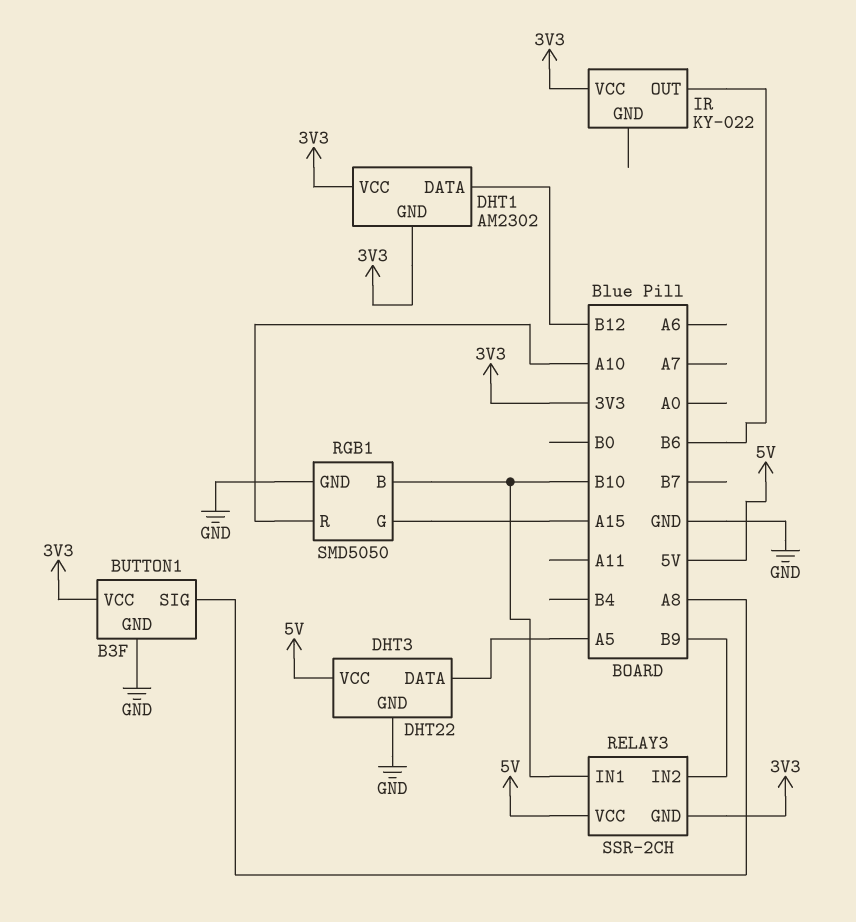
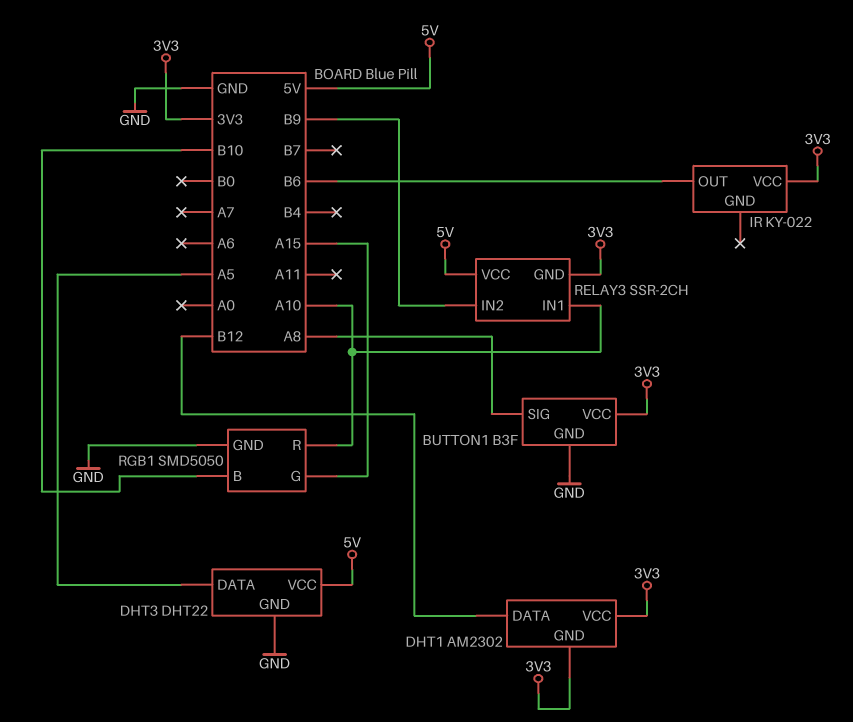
RELAY3 pin IN1: B10 -> A10

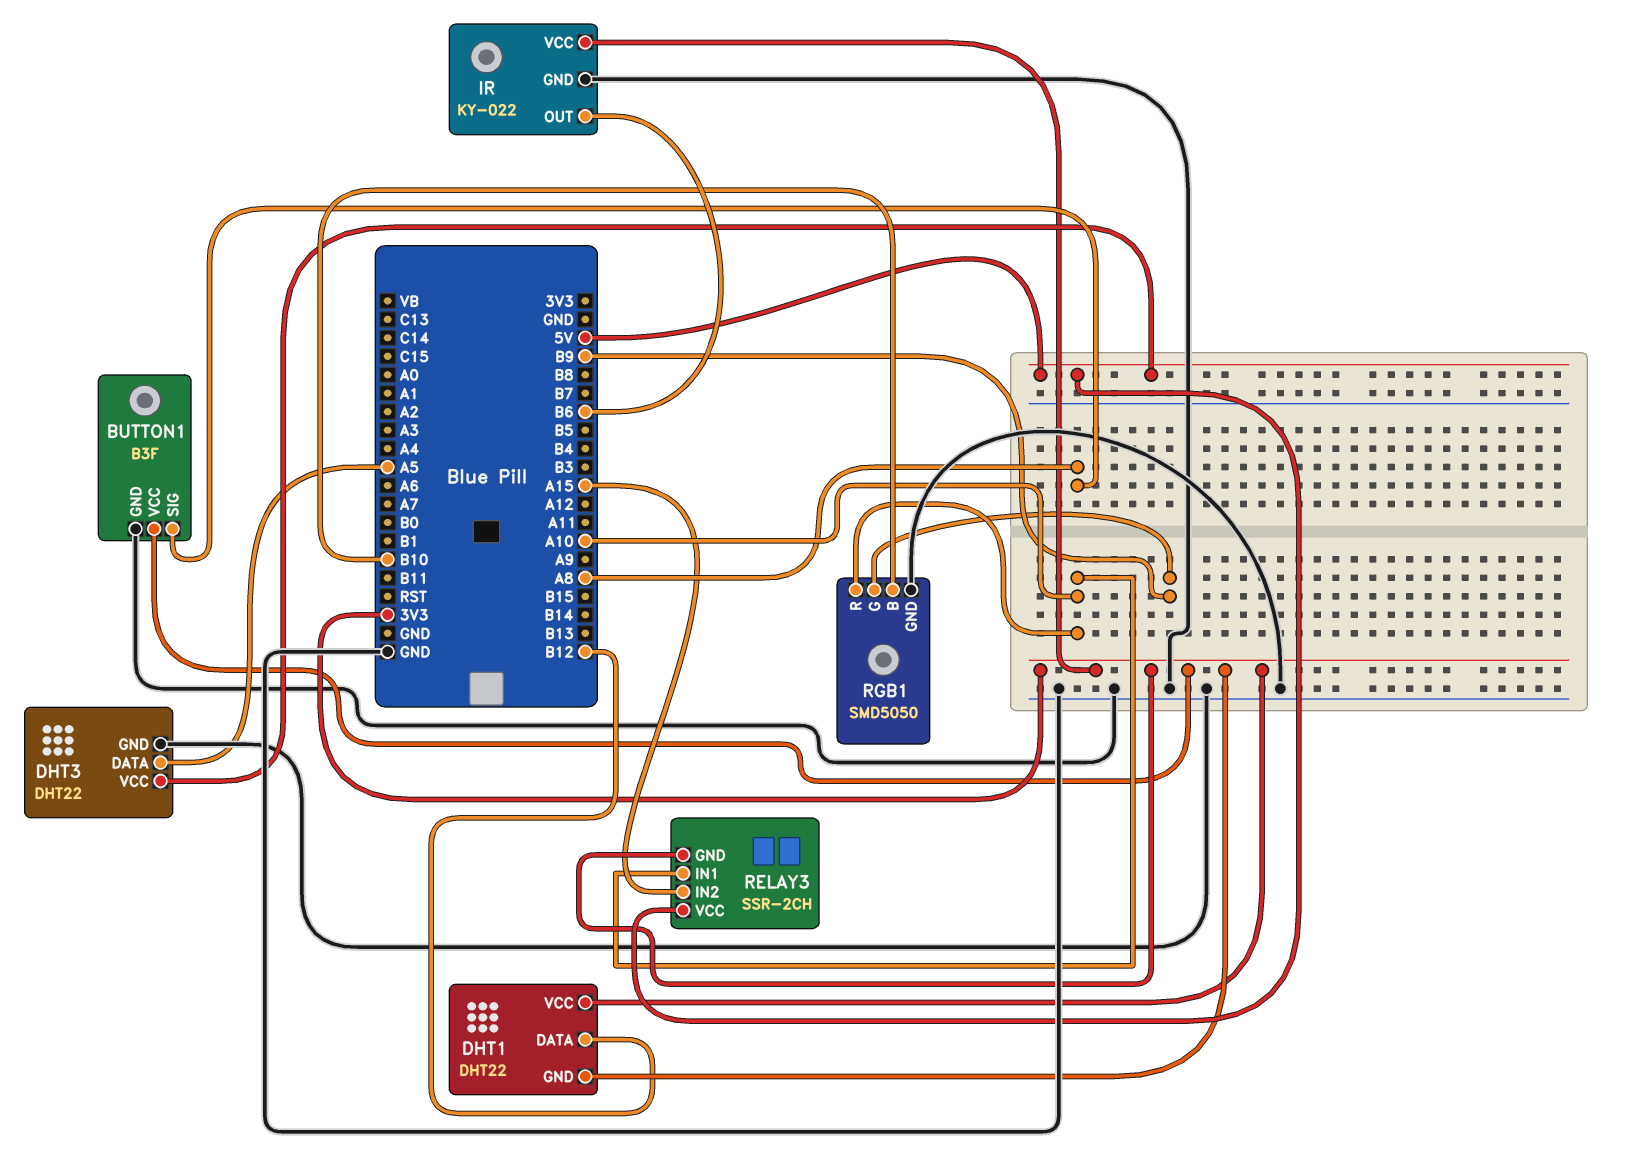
DHT1: AM2302 -> DHT22
IR pin GND: none -> GND
RELAY3 pin IN2: B9 -> A15
RGB1 pin G: A15 -> B9

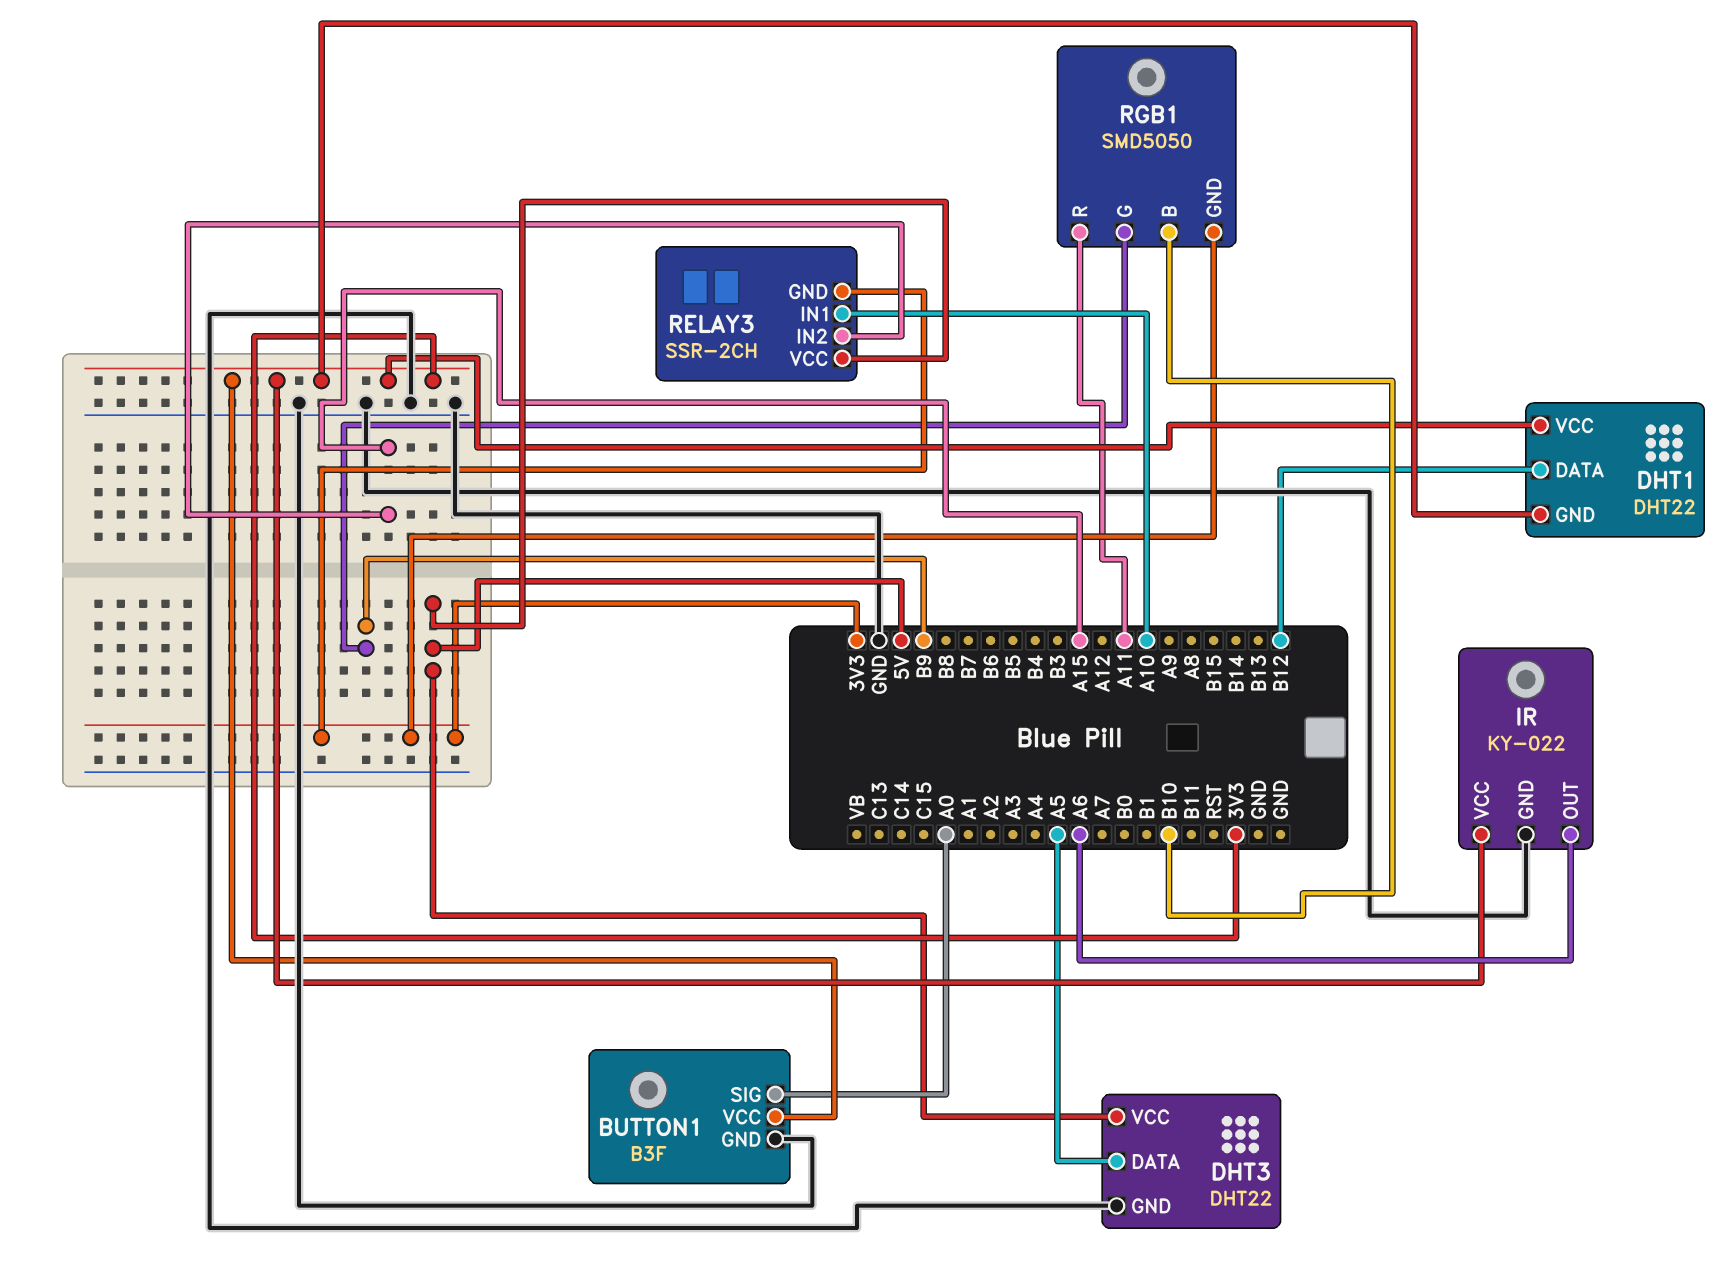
BUTTON1 pin SIG: A8 -> A0
IR pin OUT: B6 -> A6
RGB1 pin GND: GND -> 3V3
RGB1 pin R: A10 -> A11

